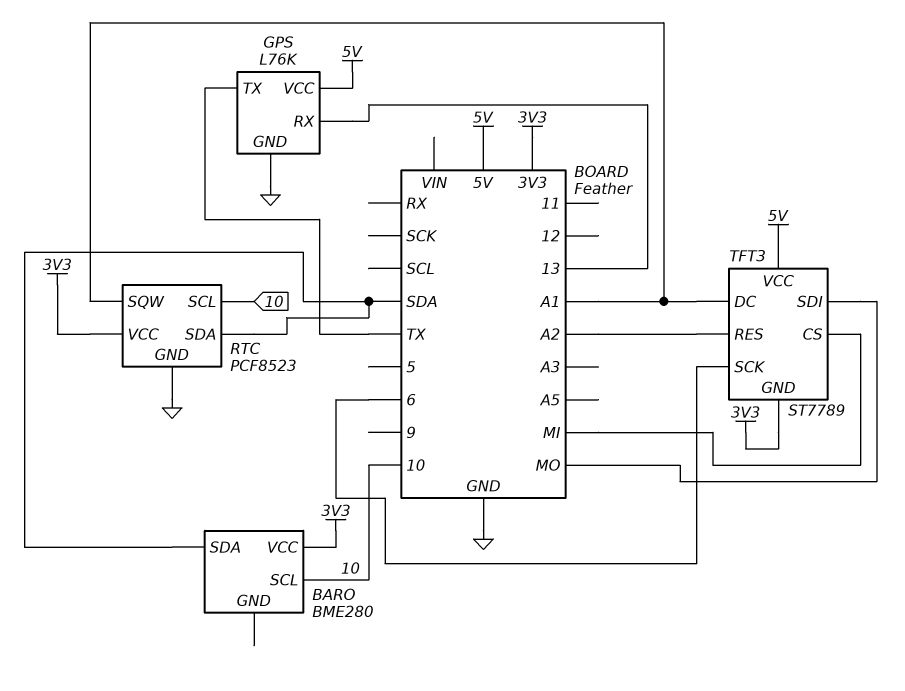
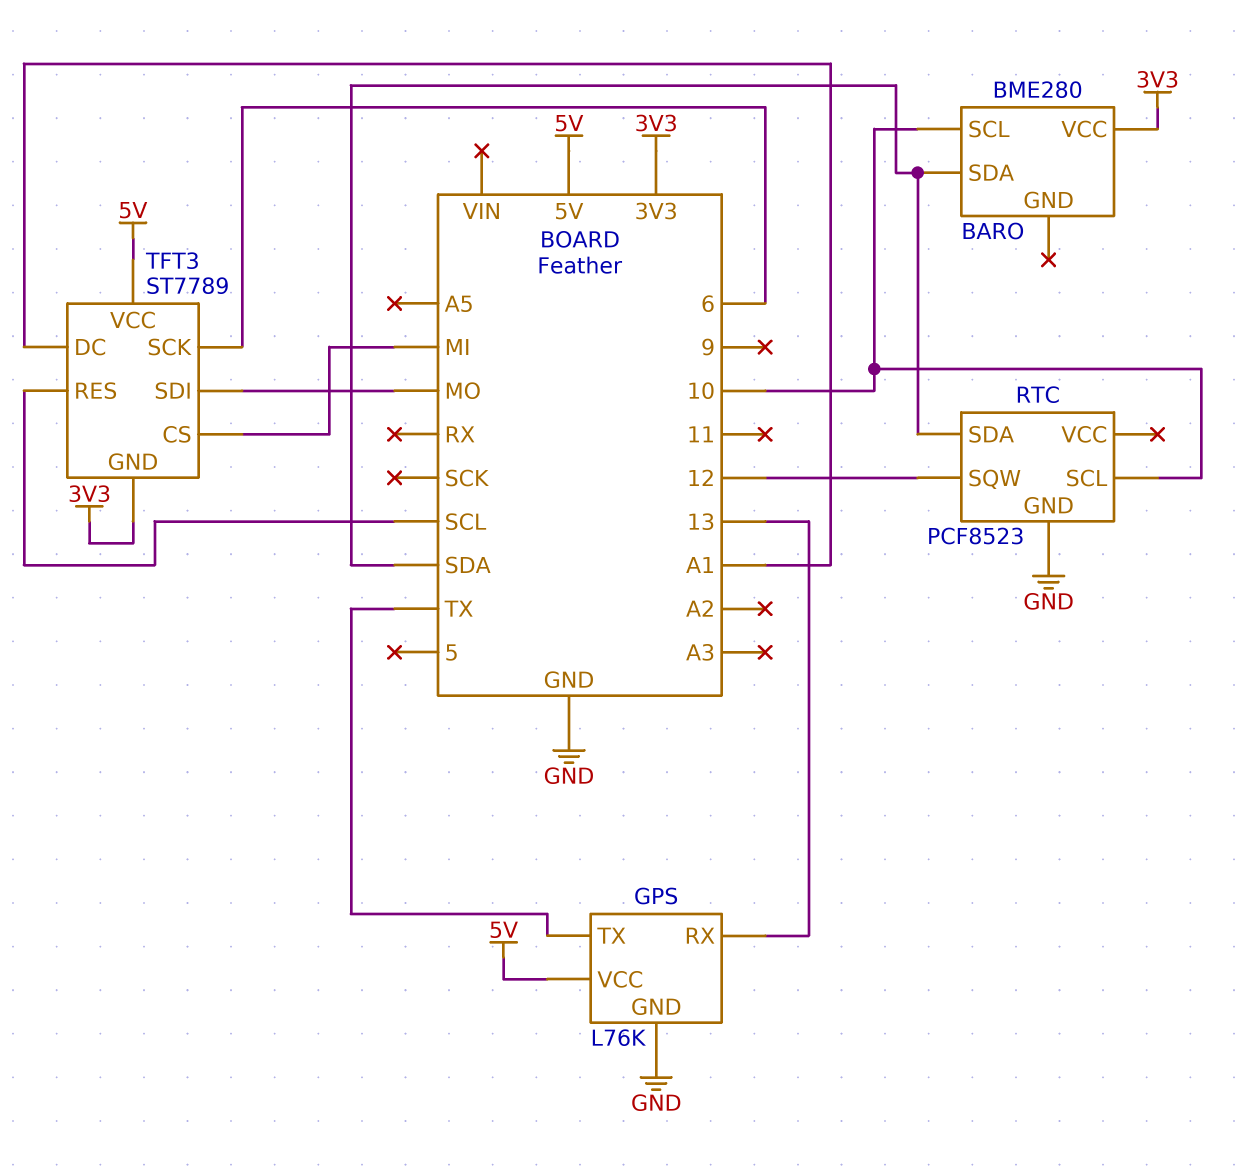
RTC pin SQW: A1 -> 12
RTC pin VCC: 3V3 -> none
TFT3 pin RES: A2 -> SCL

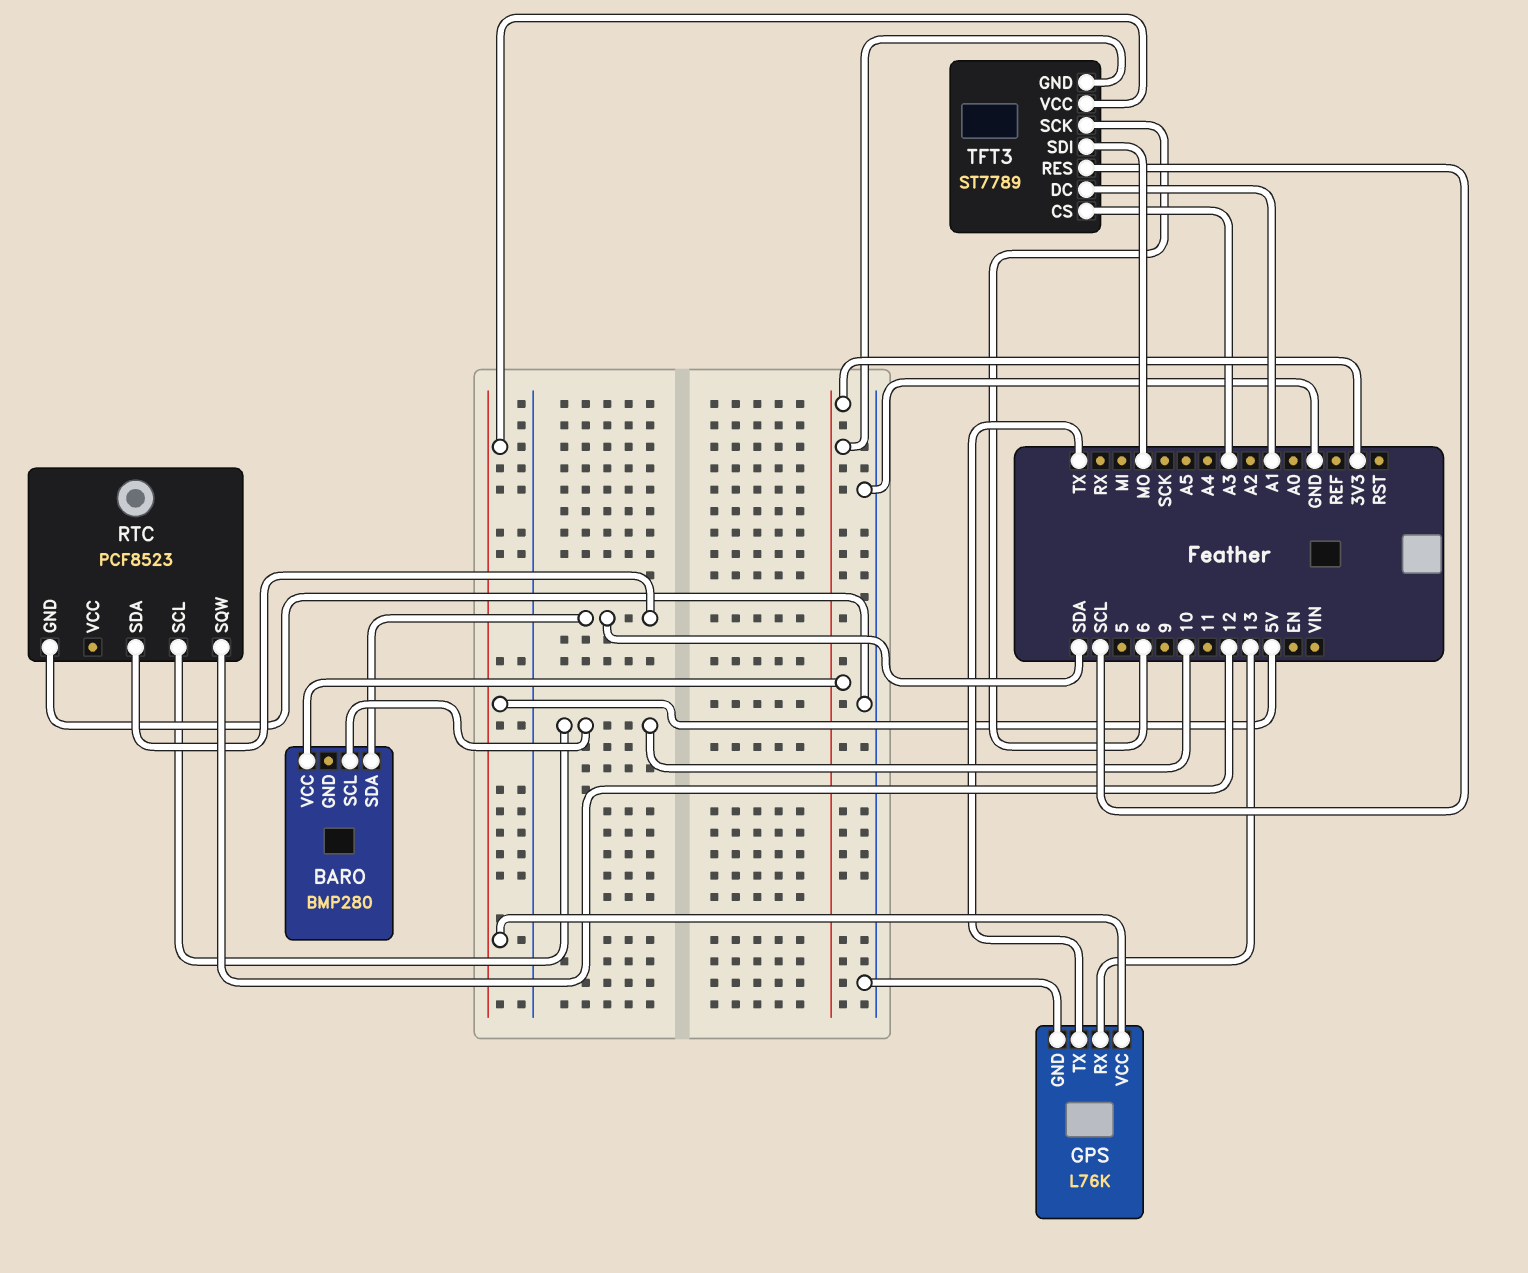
BARO: BME280 -> BMP280
TFT3 pin CS: MI -> A3

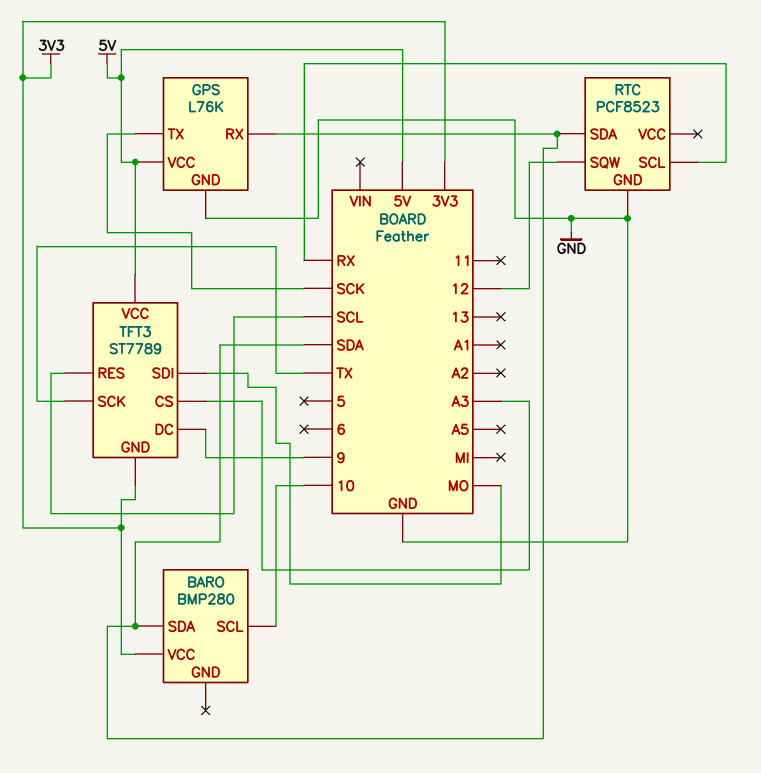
GPS pin RX: 13 -> SDA
GPS pin TX: TX -> SCK
RTC pin SCL: 10 -> RX
TFT3 pin DC: A1 -> 9
TFT3 pin SCK: 6 -> TX

